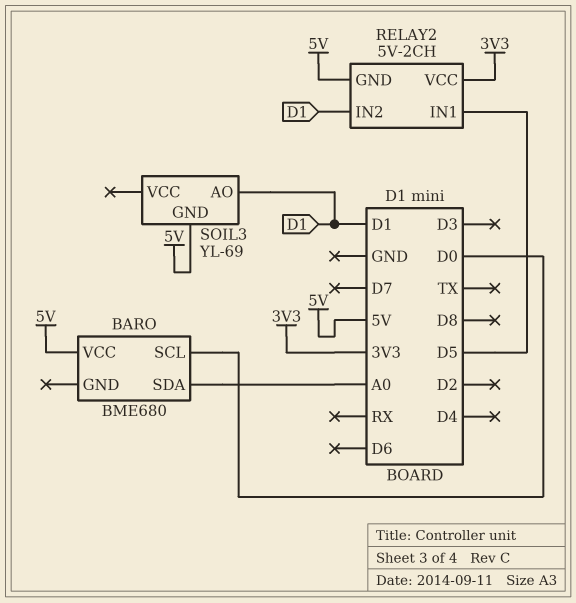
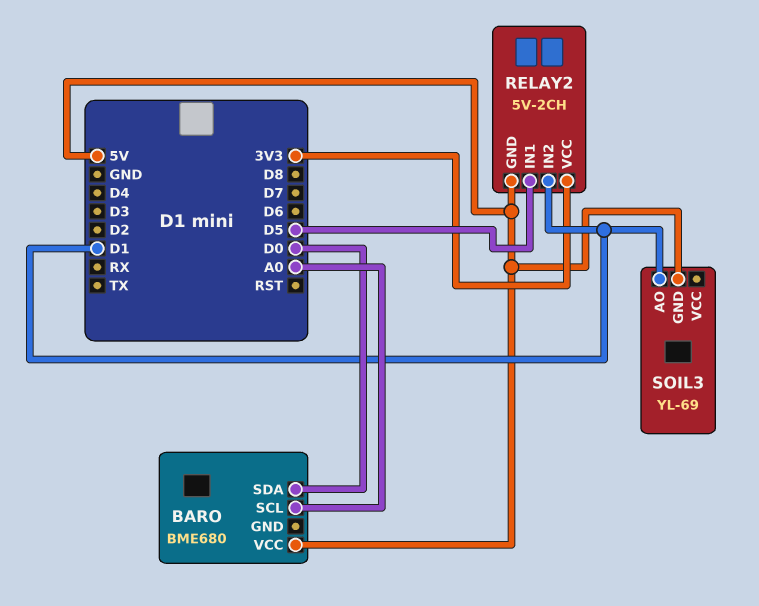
BARO pin SCL: D0 -> A0
BARO pin SDA: A0 -> D0

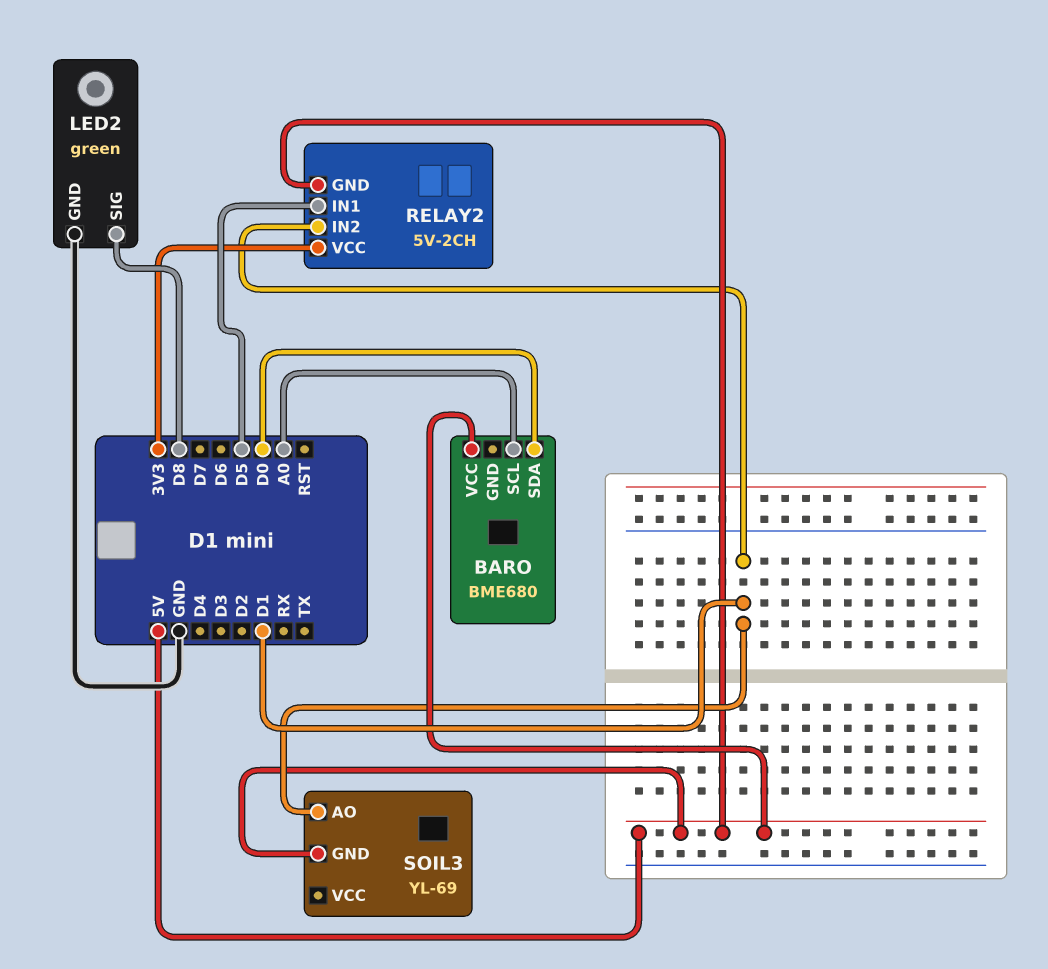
LED2: none -> green
LED2 pin GND: none -> GND
LED2 pin SIG: none -> D8

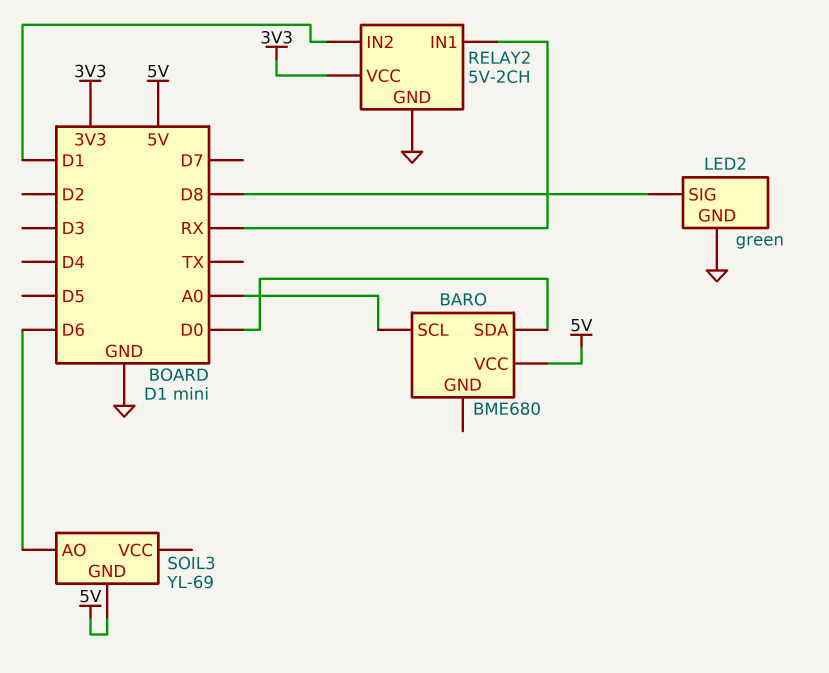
RELAY2 pin GND: 5V -> GND
RELAY2 pin IN1: D5 -> RX
SOIL3 pin AO: D1 -> D6

